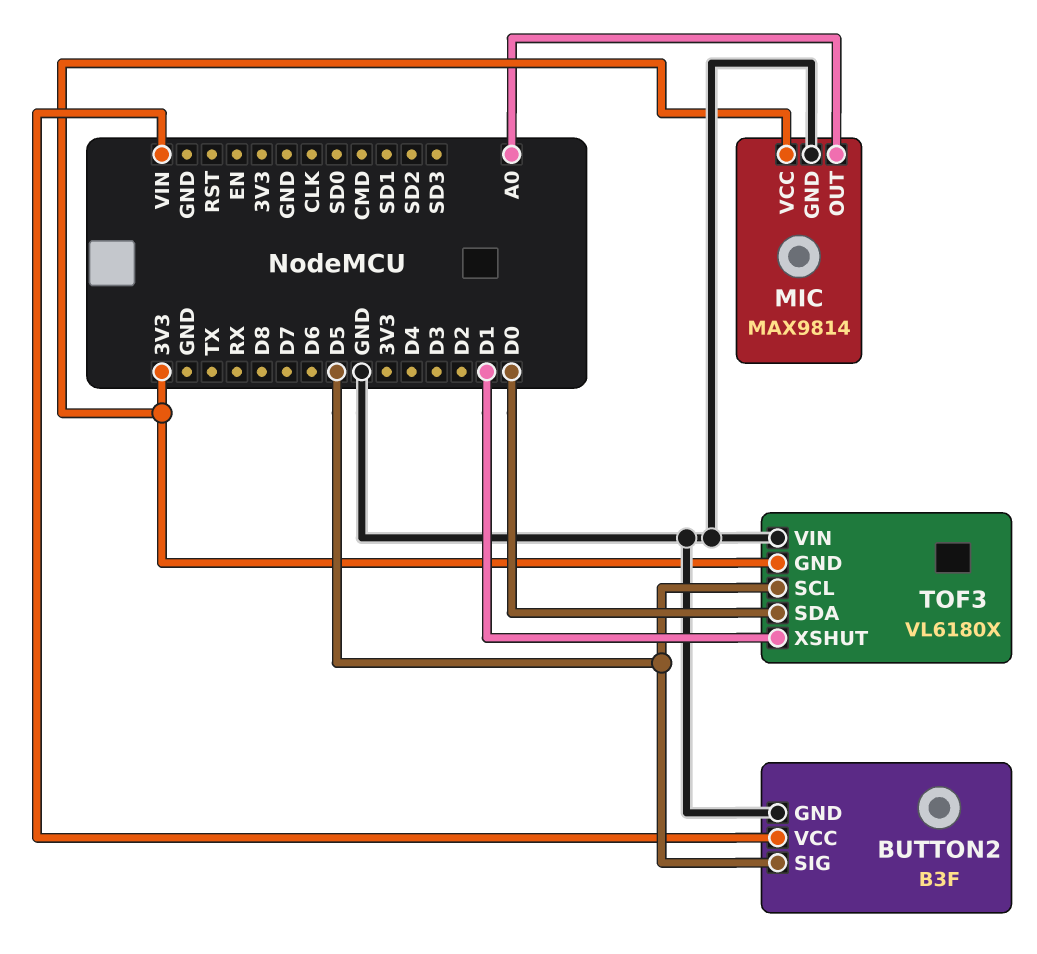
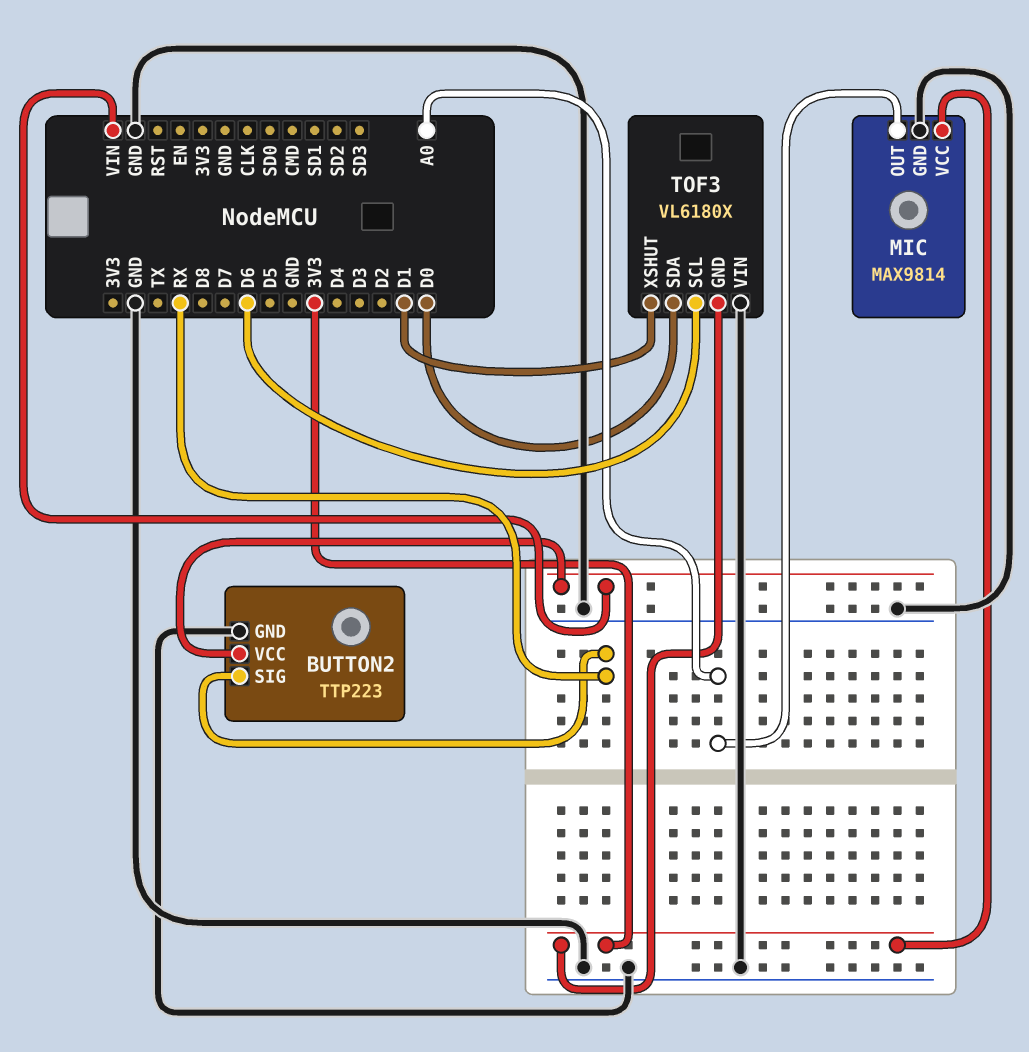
BUTTON2: B3F -> TTP223
BUTTON2 pin SIG: D5 -> RX
TOF3 pin SCL: D5 -> D6

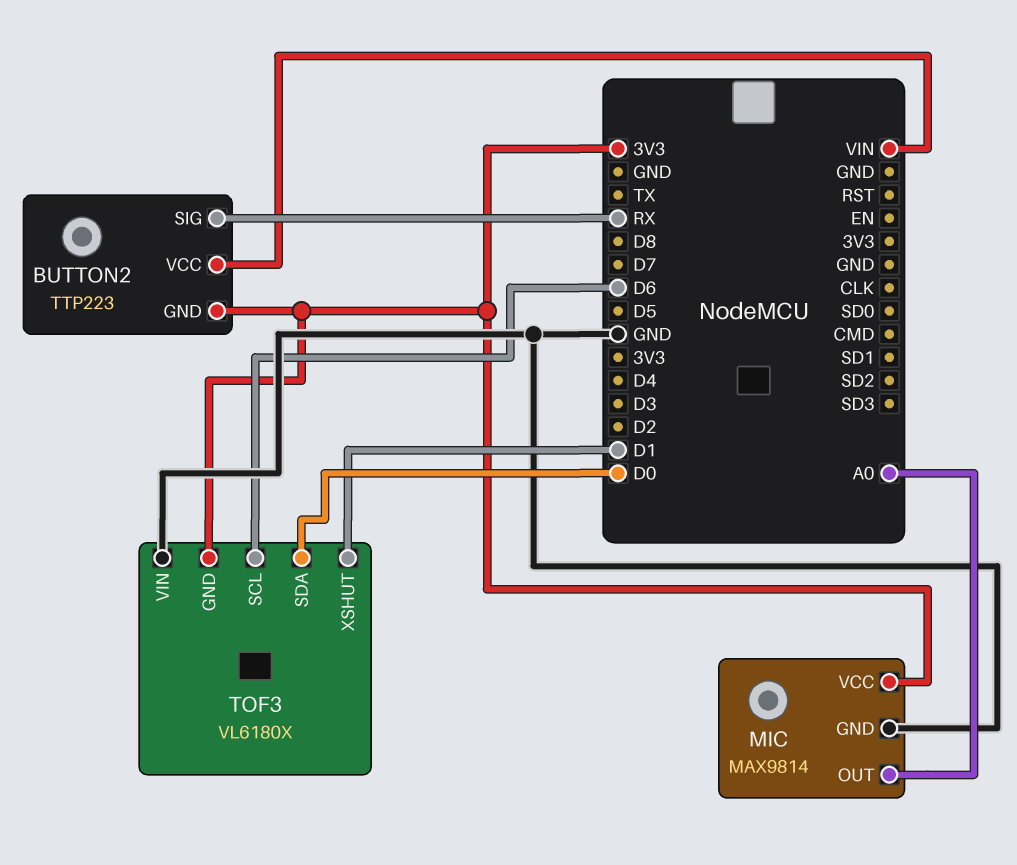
BUTTON2 pin GND: GND -> 3V3

